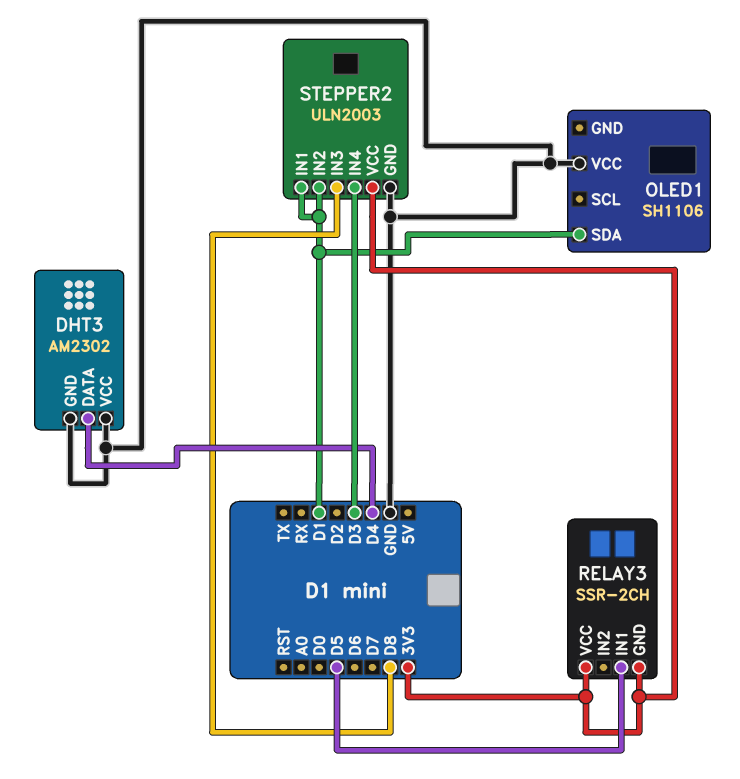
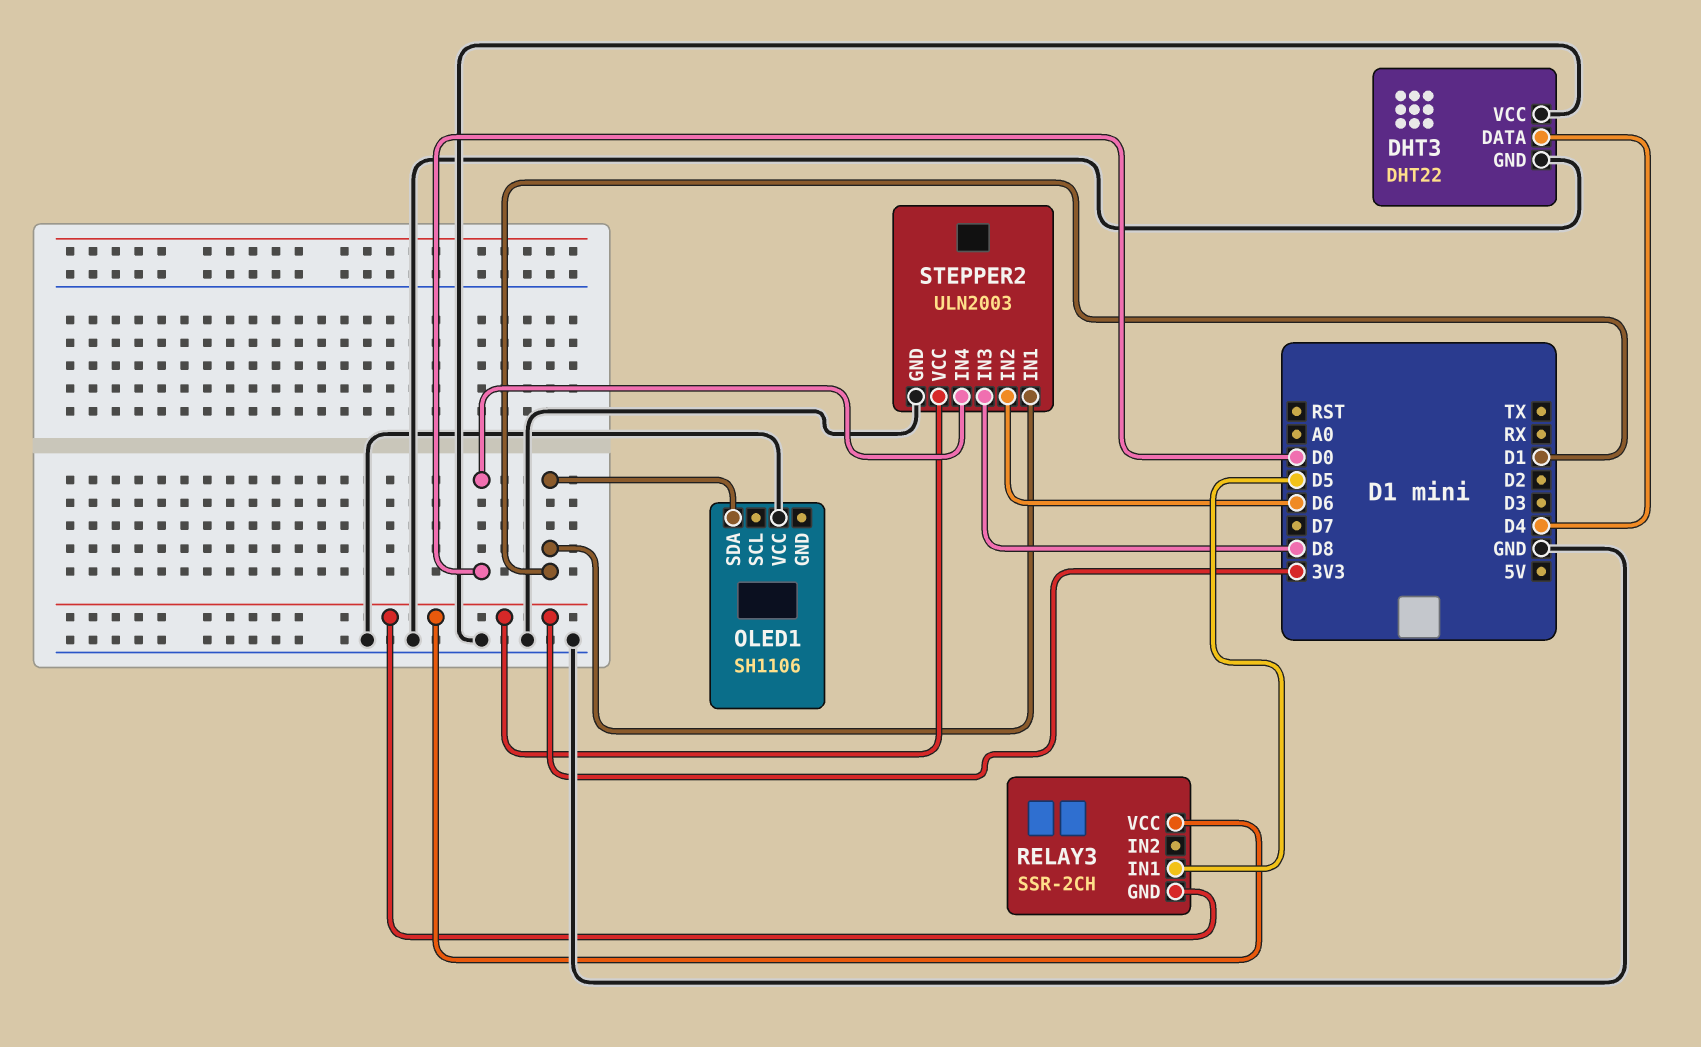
DHT3: AM2302 -> DHT22
STEPPER2 pin IN2: D1 -> D6
STEPPER2 pin IN4: D3 -> D0

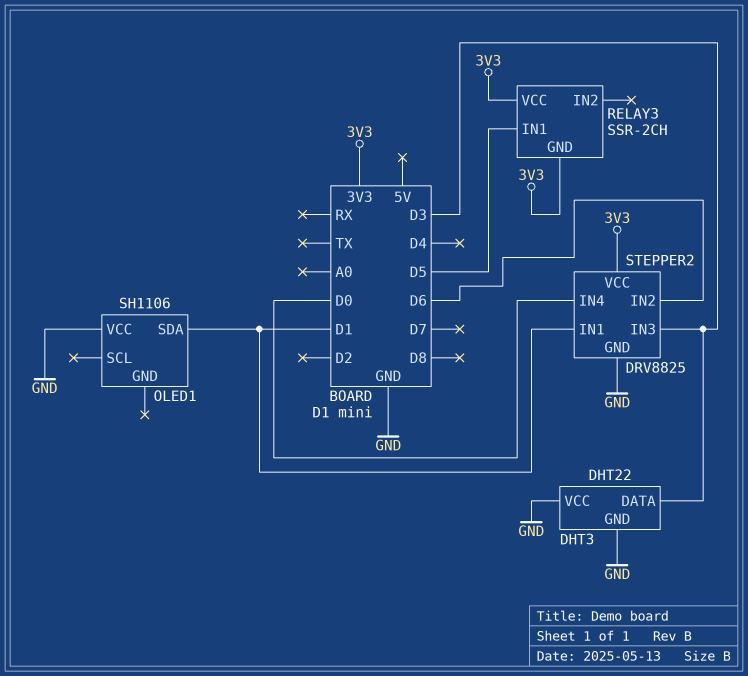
DHT3 pin DATA: D4 -> D3
STEPPER2: ULN2003 -> DRV8825
STEPPER2 pin IN3: D8 -> D3

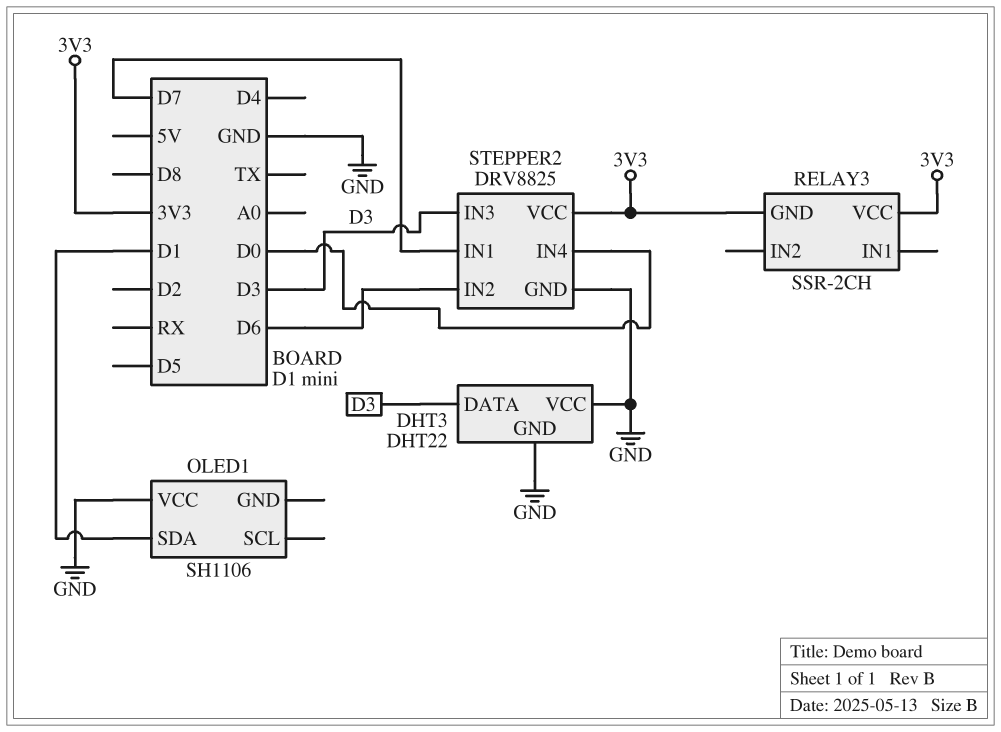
RELAY3 pin IN1: D5 -> none
STEPPER2 pin IN1: D1 -> D7

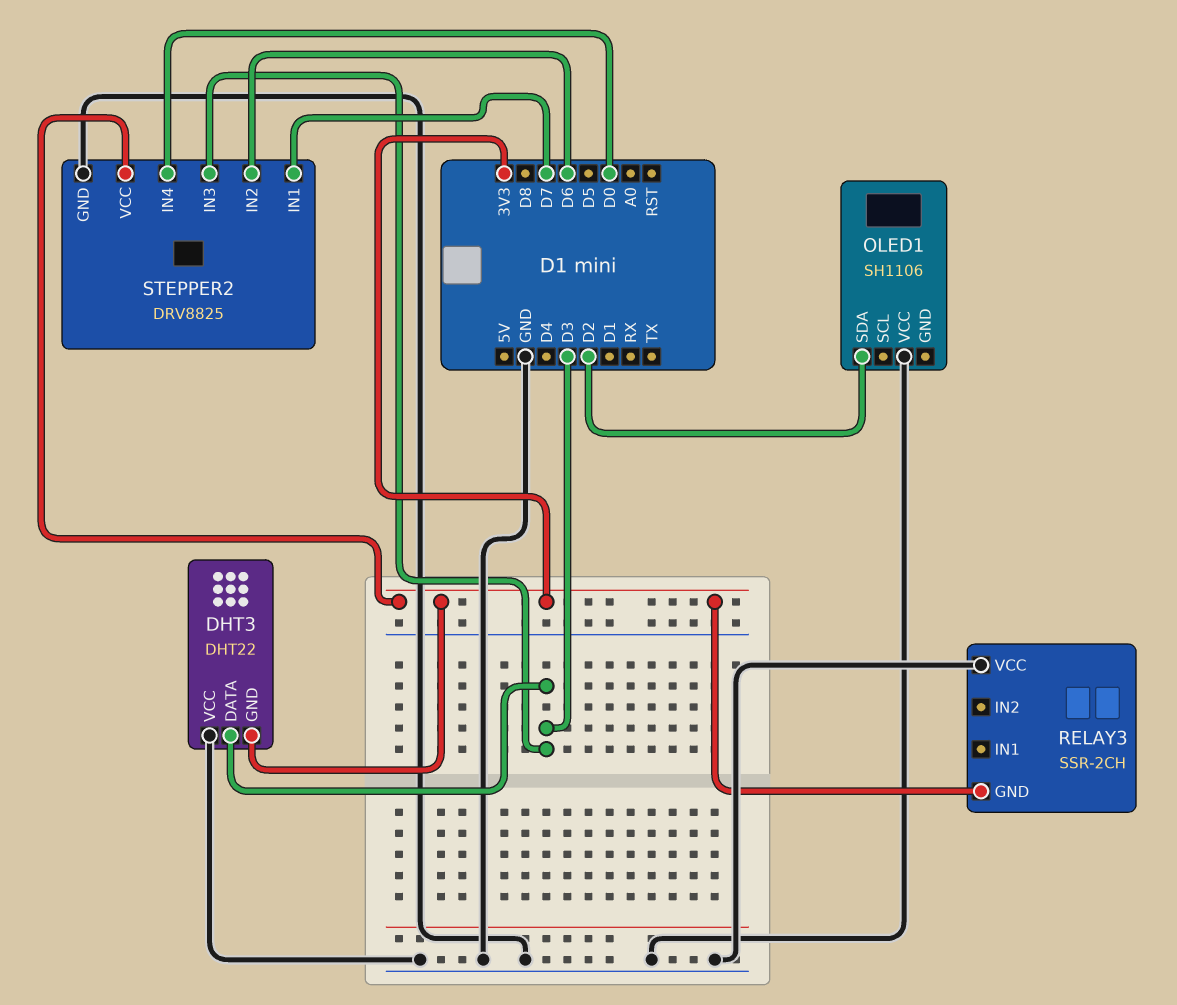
DHT3 pin GND: GND -> 3V3
OLED1 pin SDA: D1 -> D2
RELAY3 pin VCC: 3V3 -> GND

